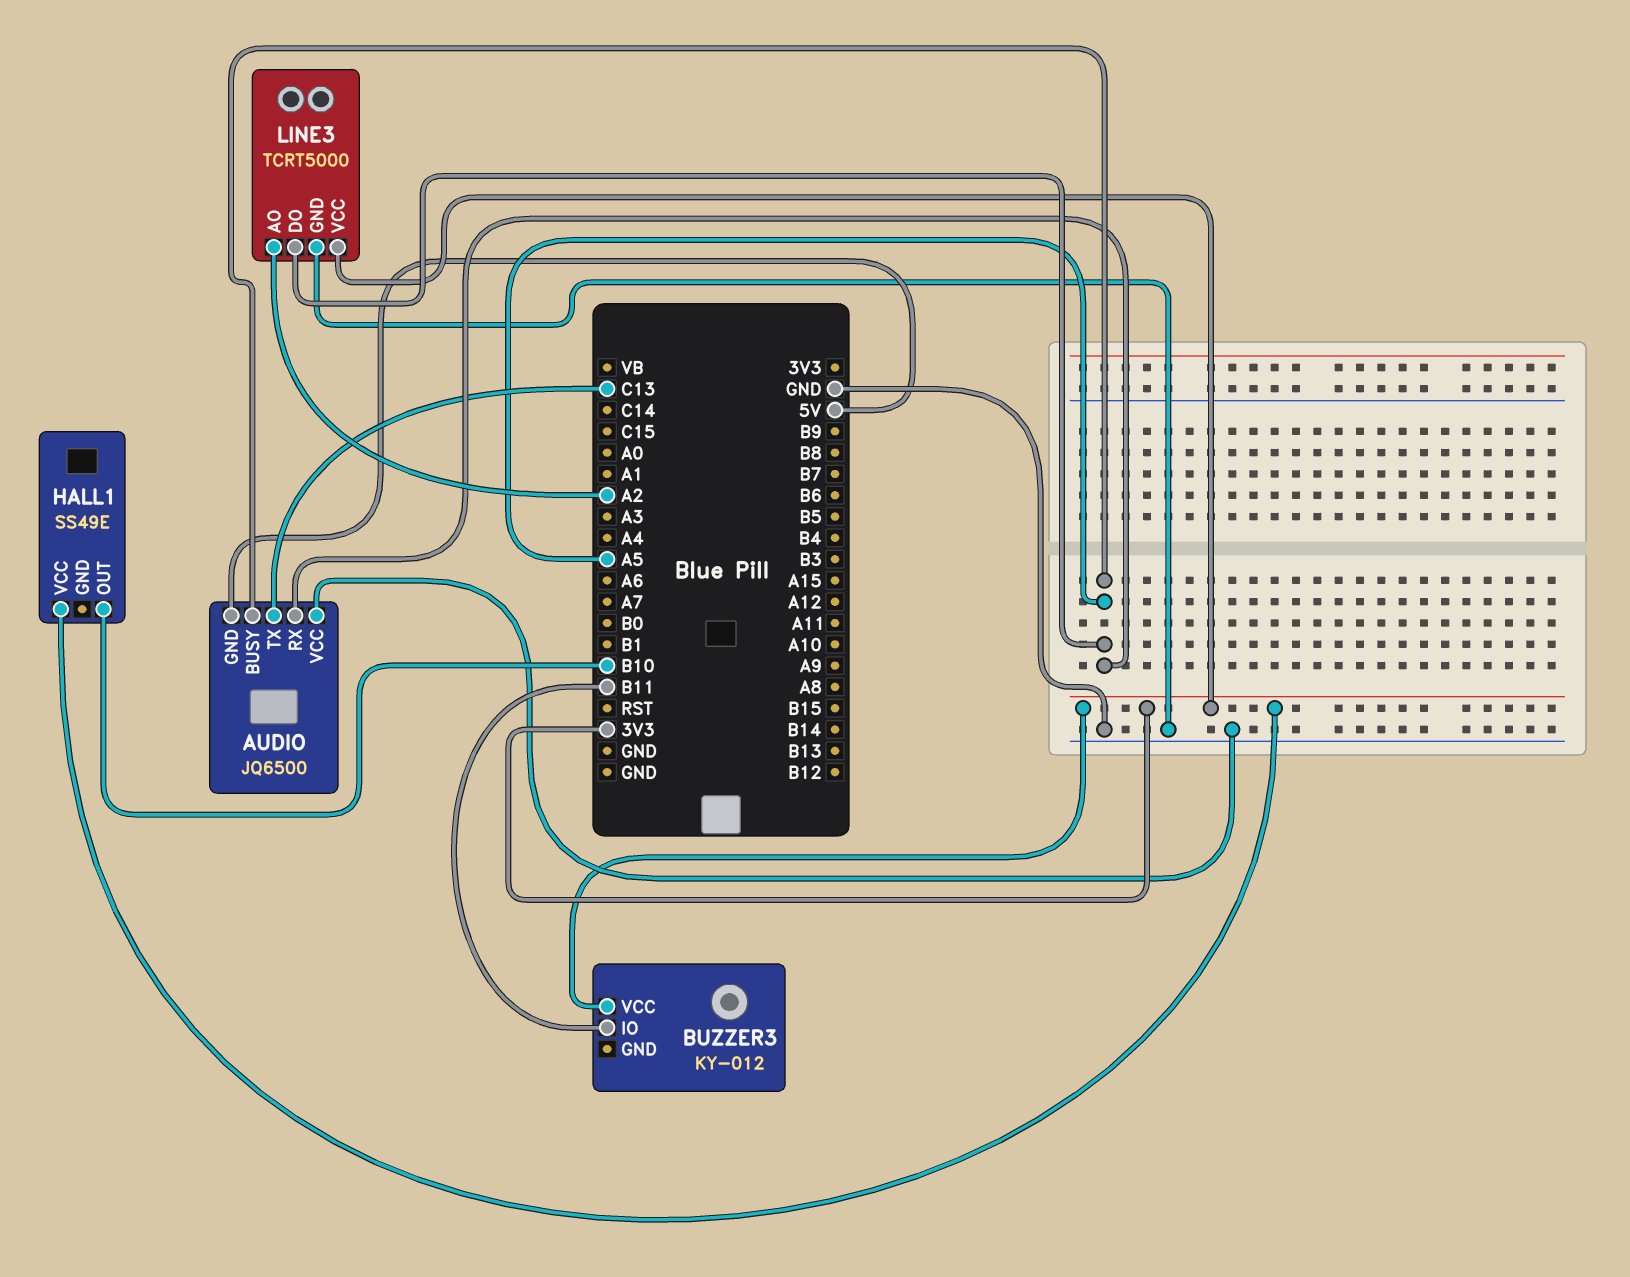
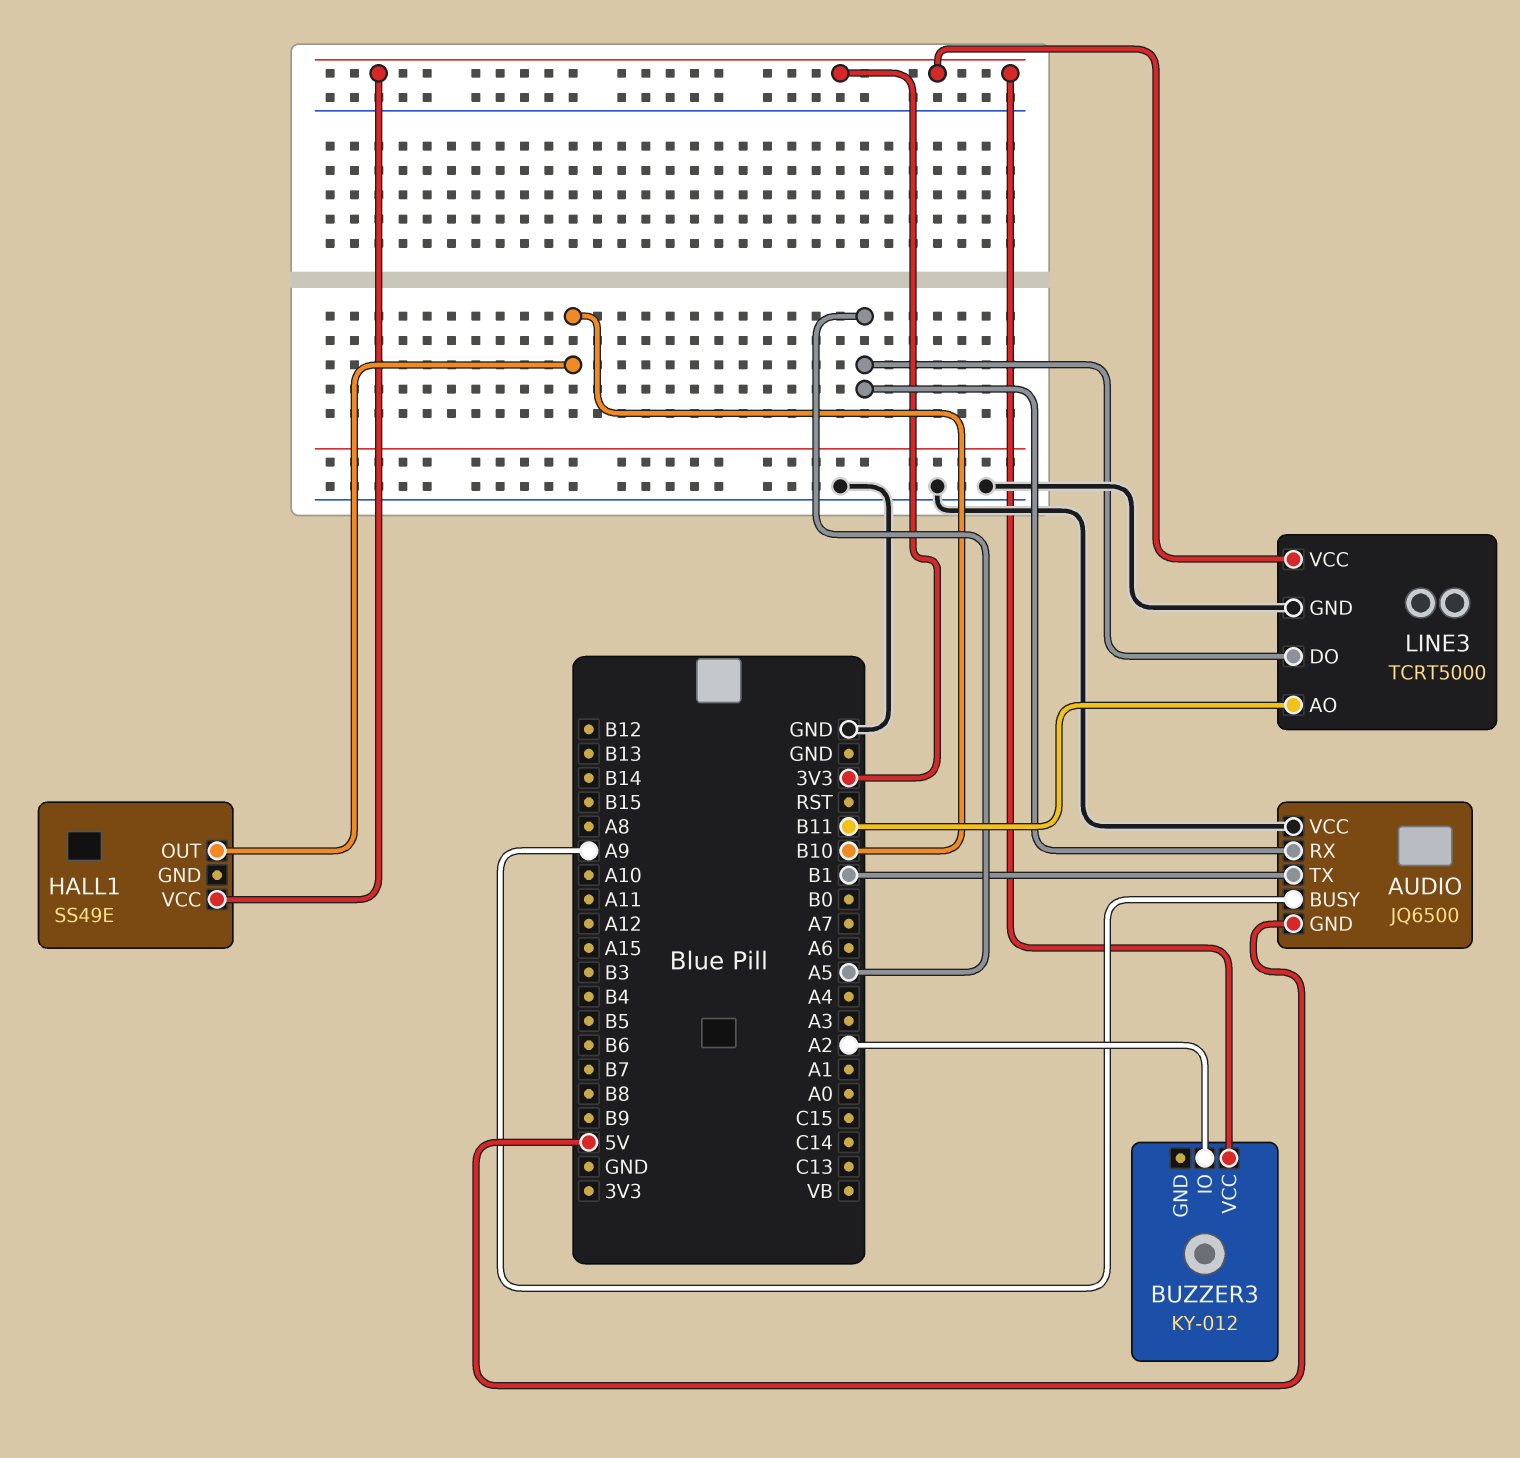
AUDIO pin BUSY: A5 -> A9
AUDIO pin TX: C13 -> B1
BUZZER3 pin IO: B11 -> A2
LINE3 pin AO: A2 -> B11

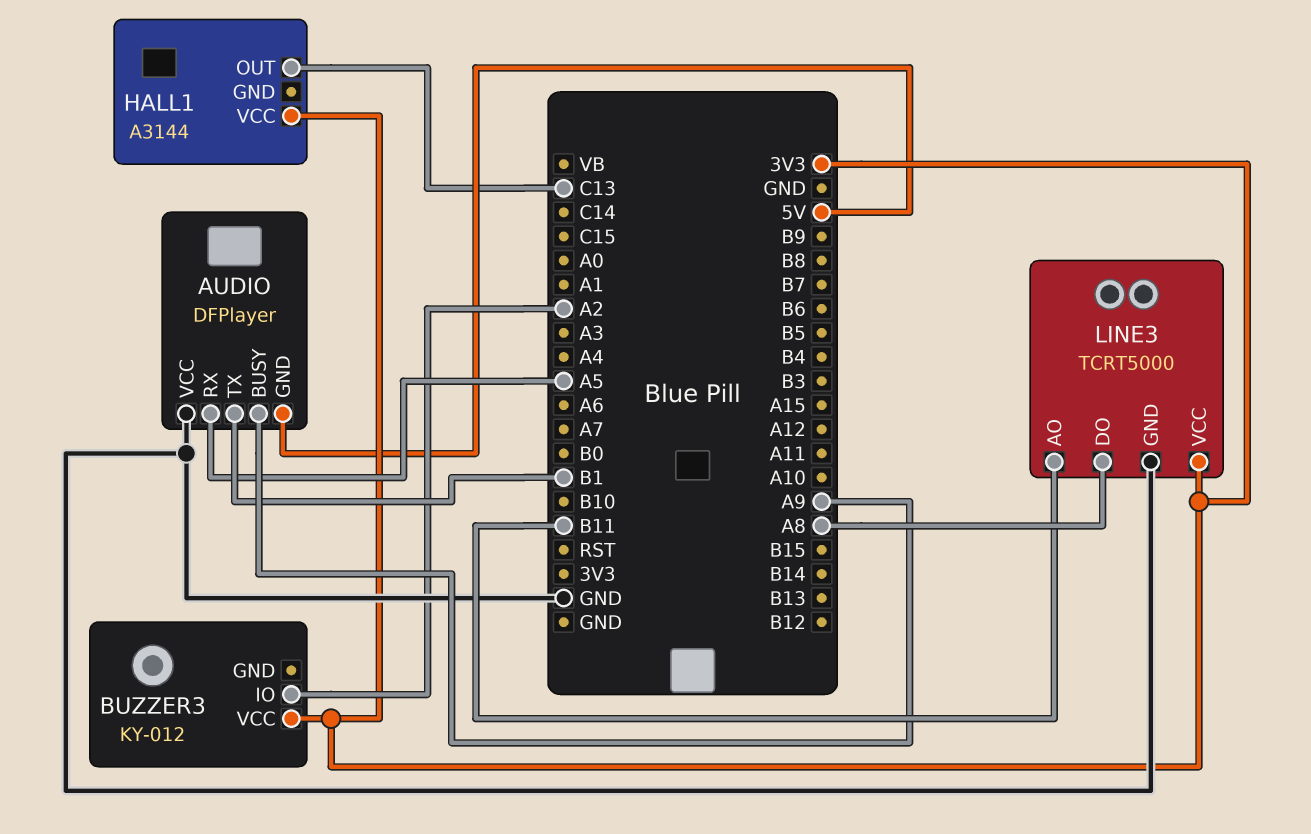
AUDIO: JQ6500 -> DFPlayer
HALL1: SS49E -> A3144
HALL1 pin OUT: B10 -> C13
LINE3 pin DO: A5 -> A8

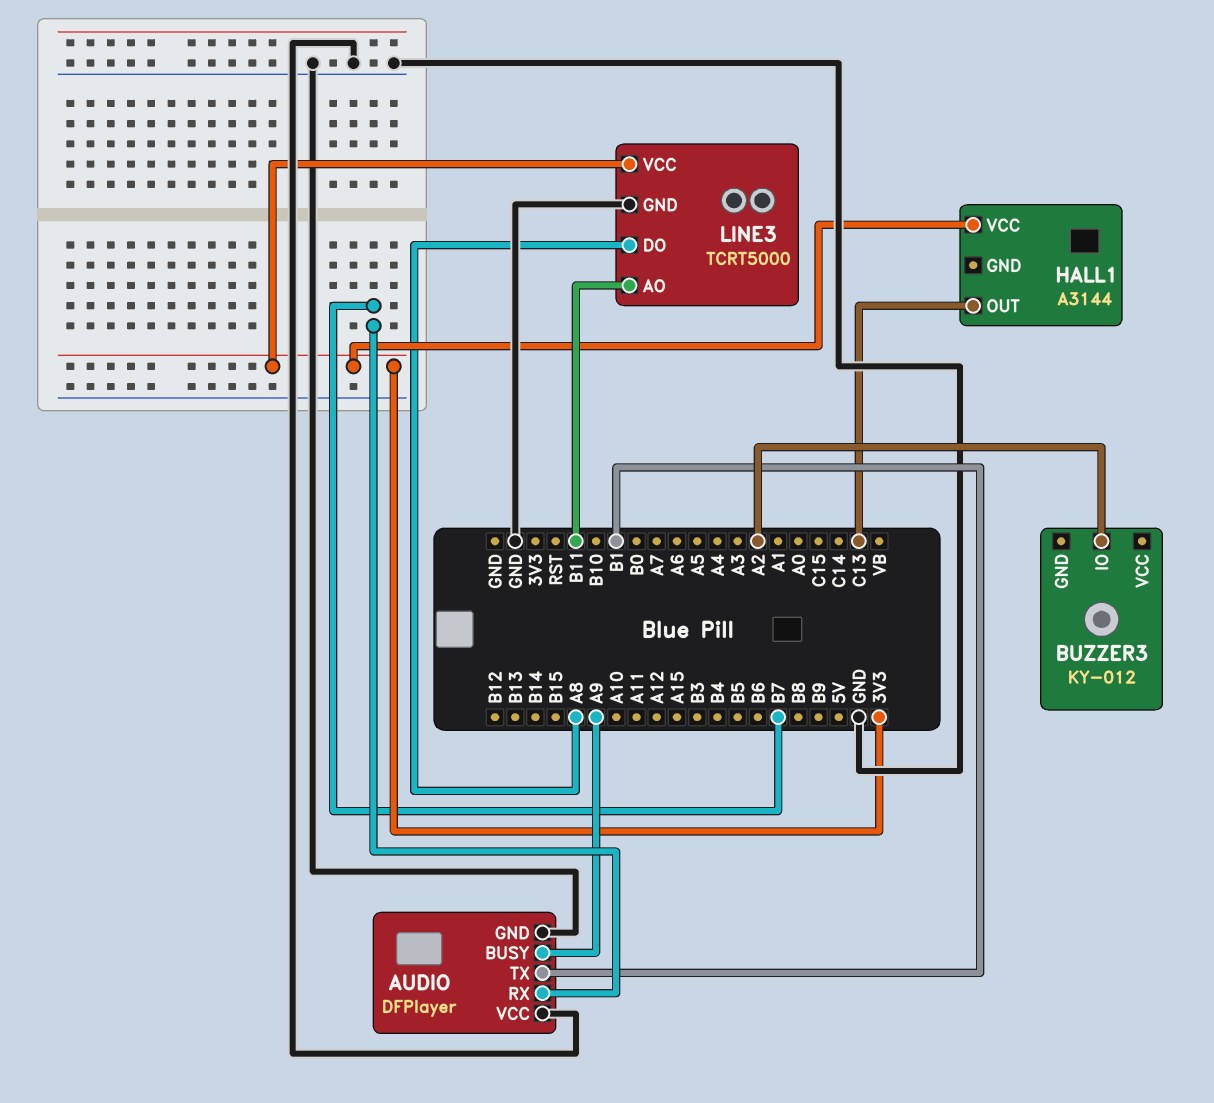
AUDIO pin GND: 5V -> GND
AUDIO pin RX: A5 -> B7
BUZZER3 pin VCC: 3V3 -> none

